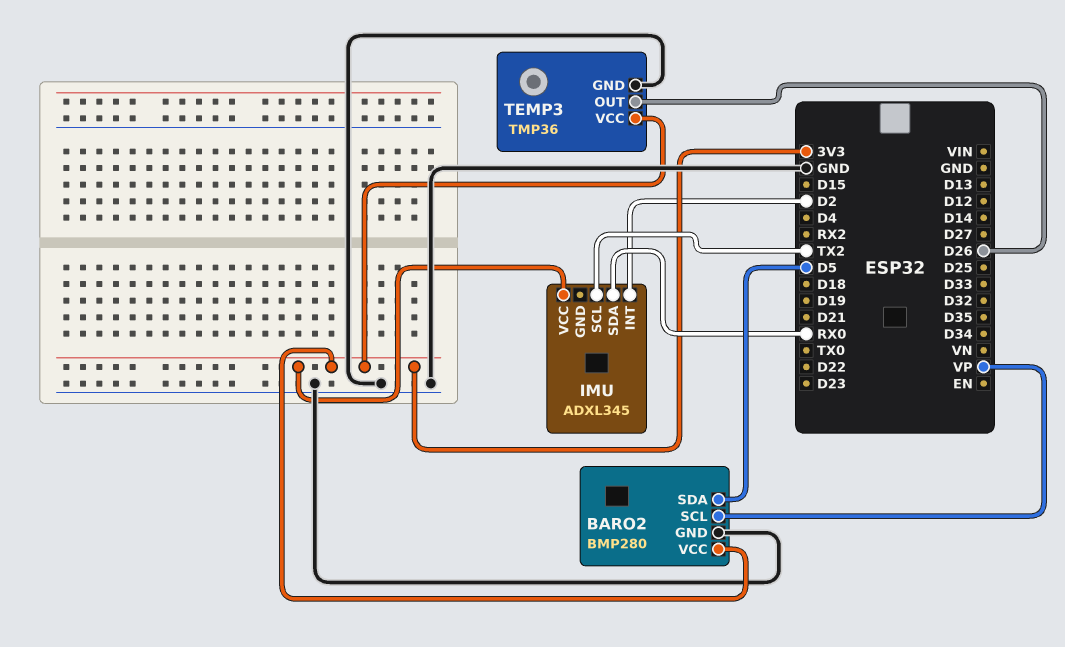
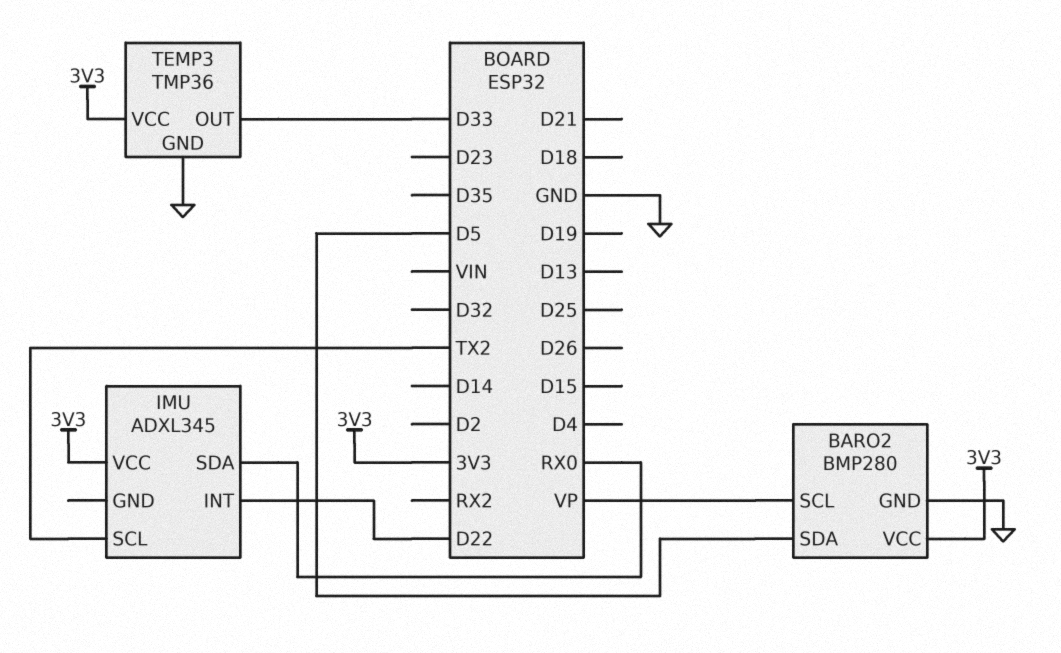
IMU pin INT: D2 -> D22
TEMP3 pin OUT: D26 -> D33

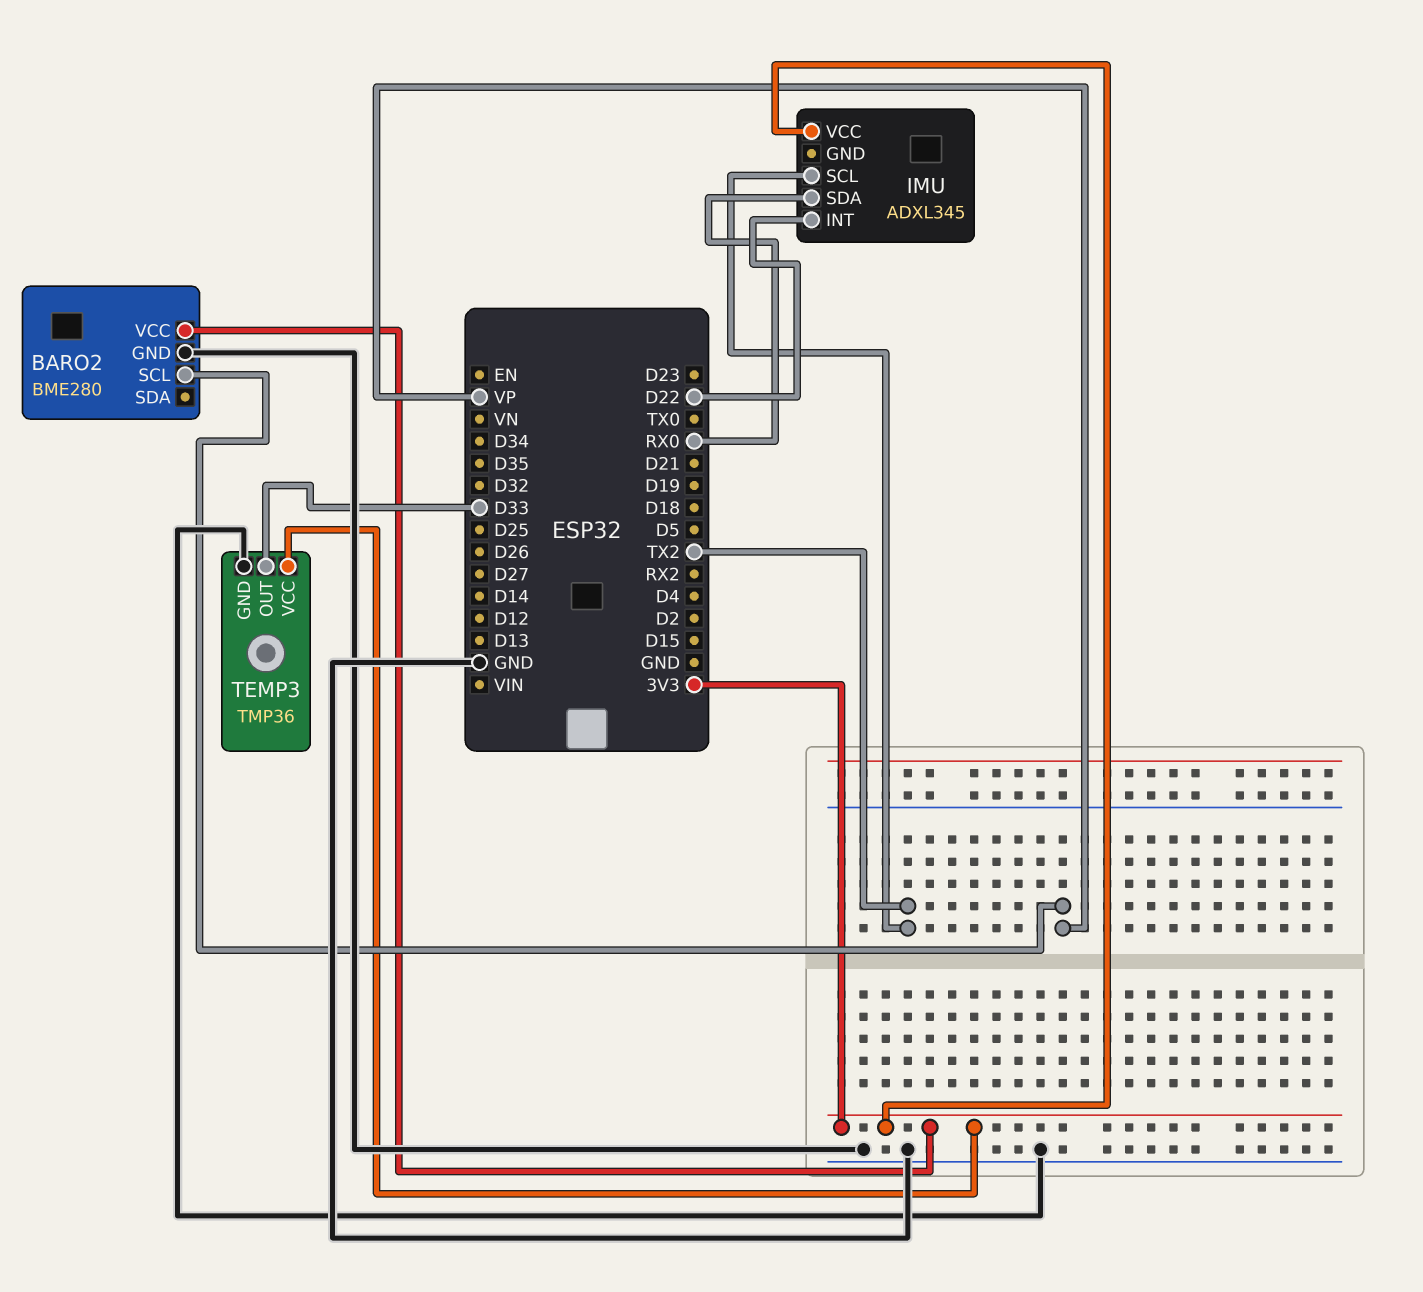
BARO2: BMP280 -> BME280
BARO2 pin SDA: D5 -> none

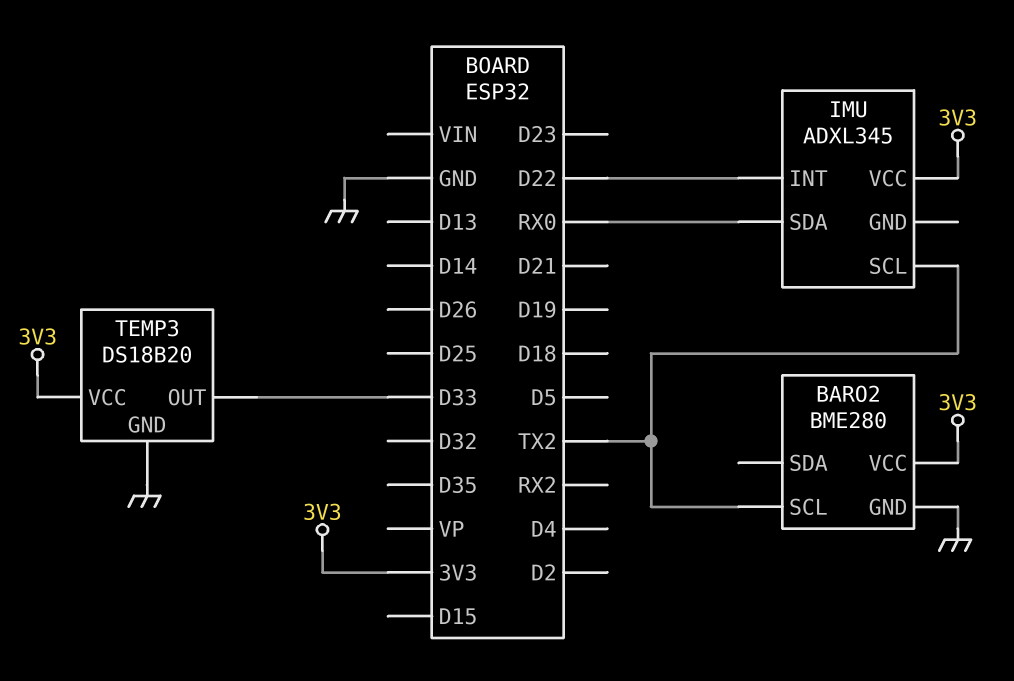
BARO2 pin SCL: VP -> TX2
TEMP3: TMP36 -> DS18B20

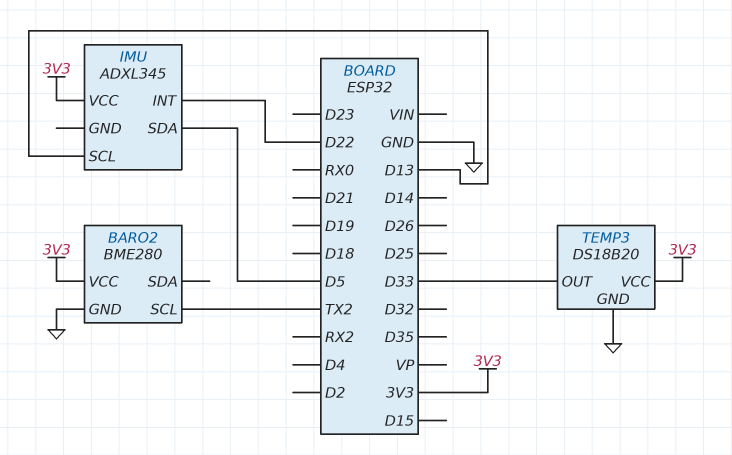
IMU pin SCL: TX2 -> D13
IMU pin SDA: RX0 -> D5

